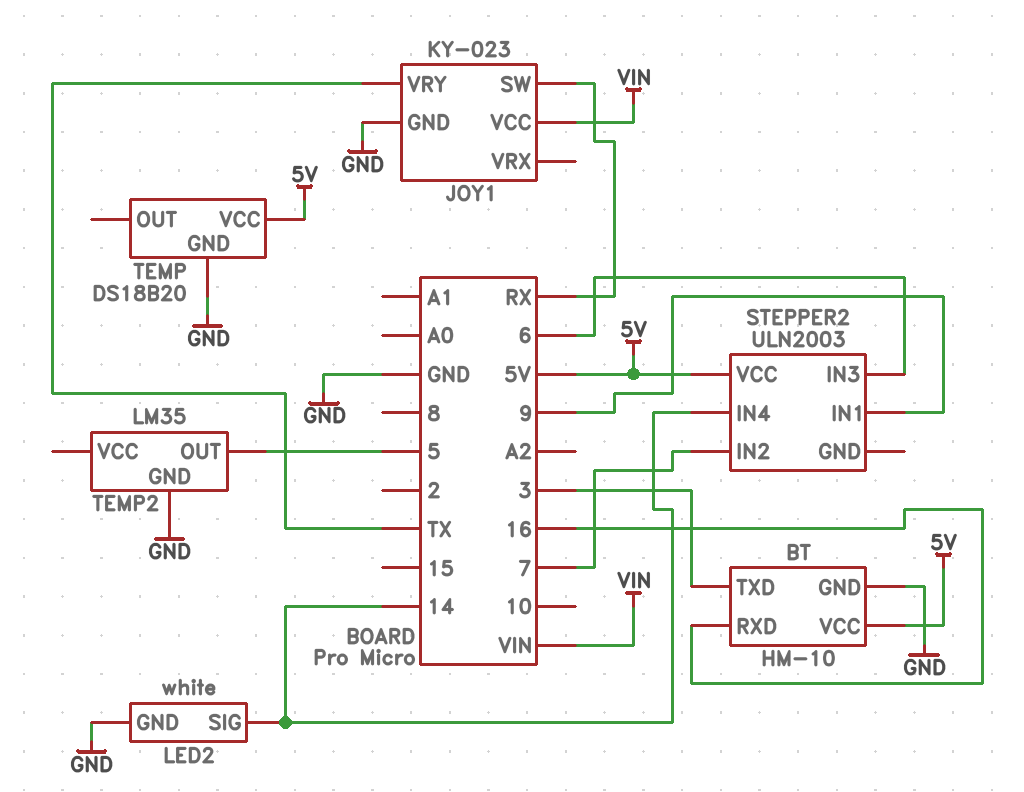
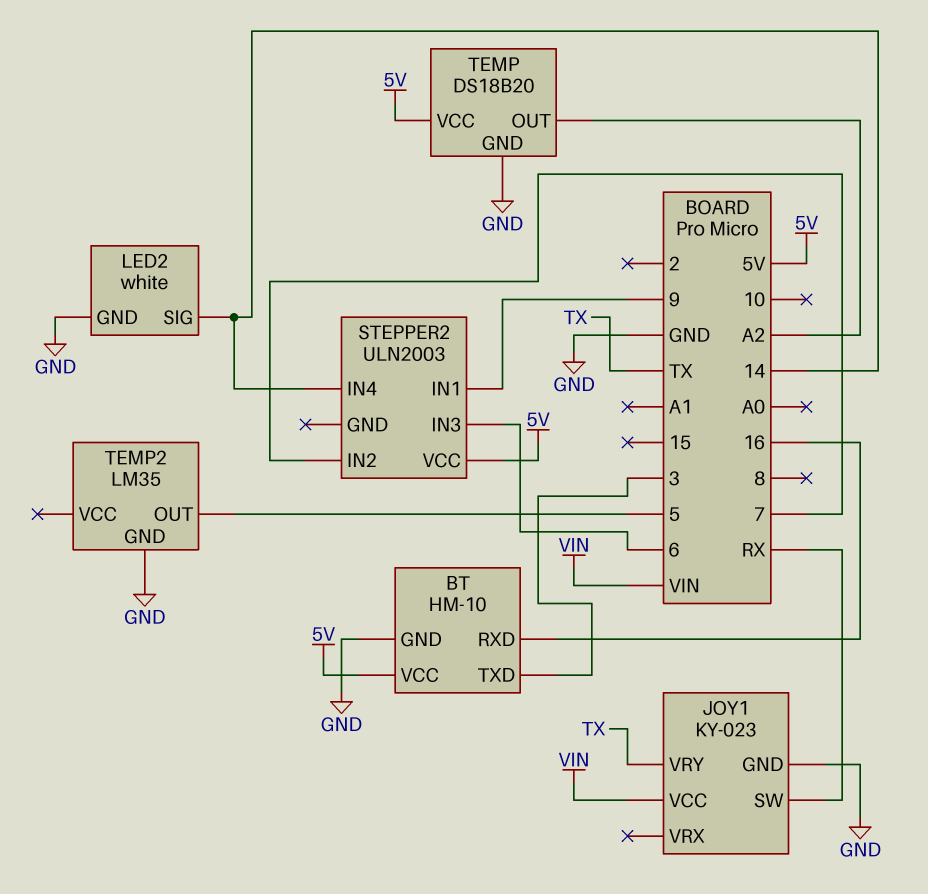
TEMP pin OUT: none -> A2

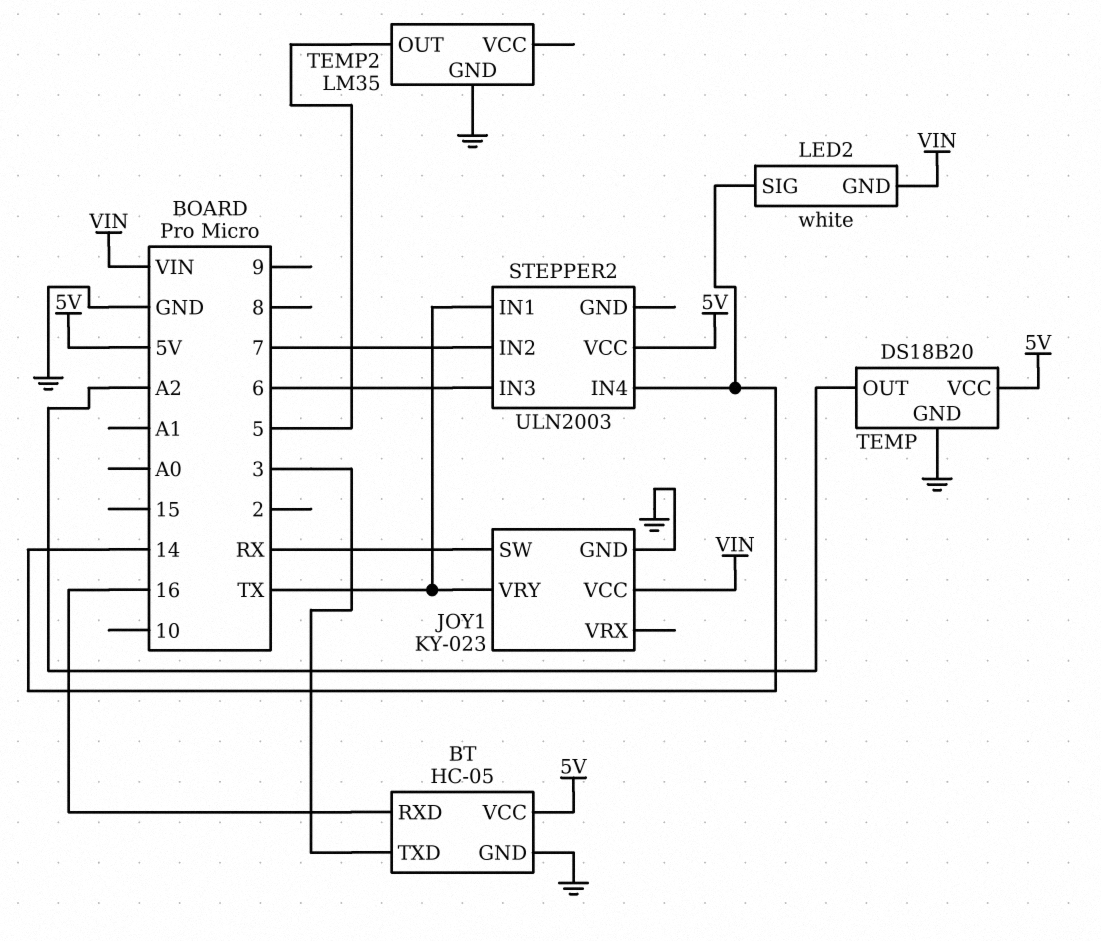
BT: HM-10 -> HC-05
LED2 pin GND: GND -> VIN
STEPPER2 pin IN1: 9 -> TX

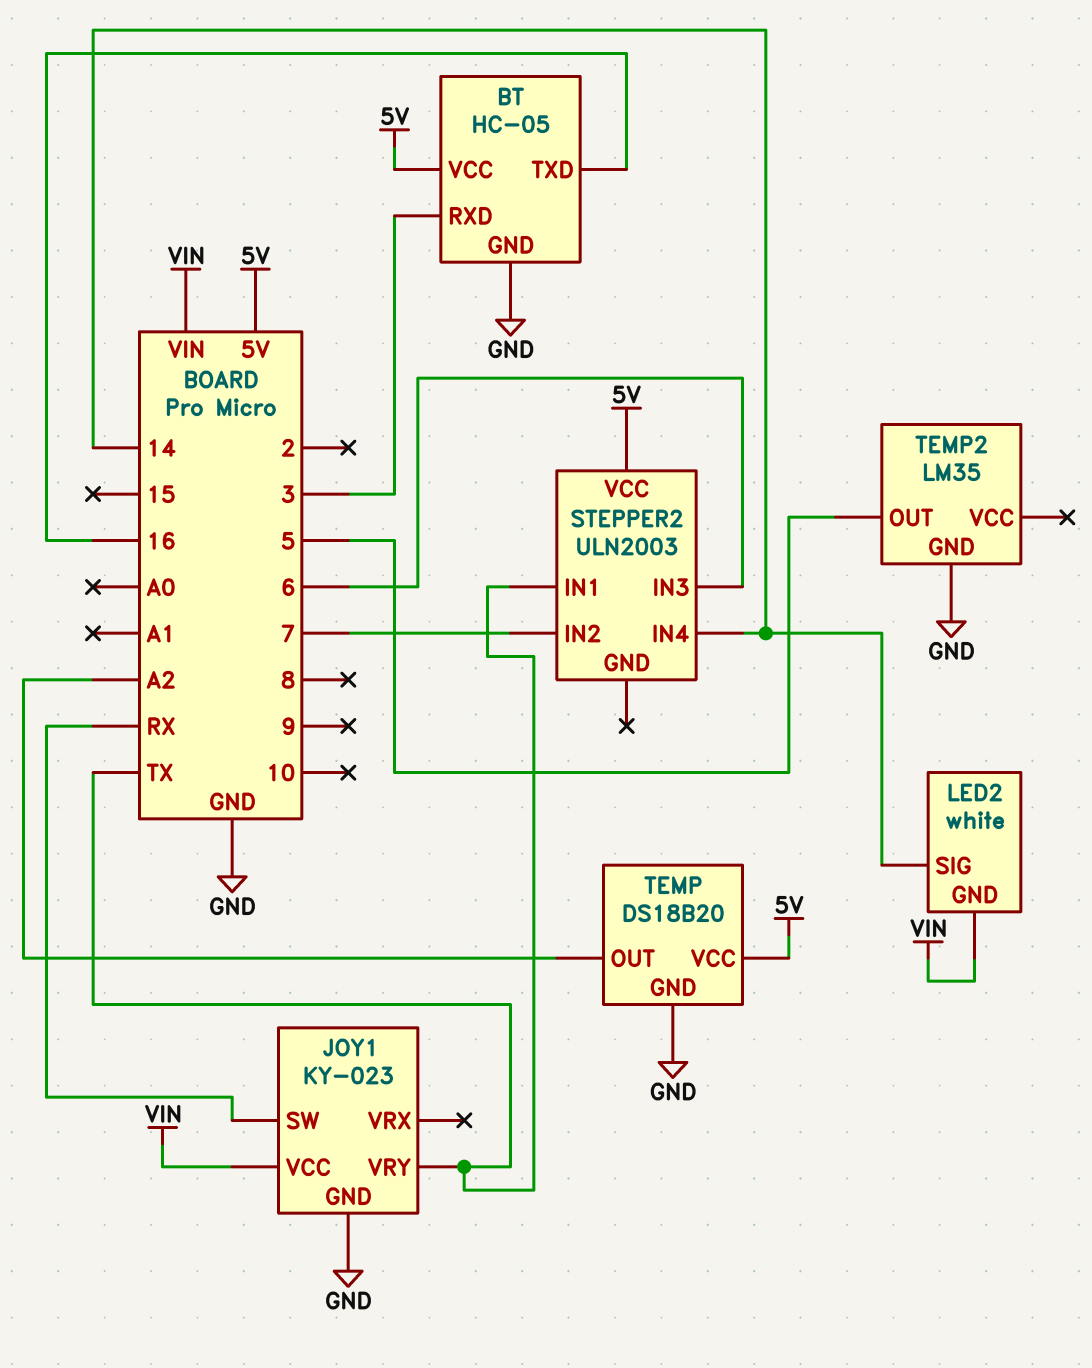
BT pin RXD: 16 -> 3
BT pin TXD: 3 -> 16

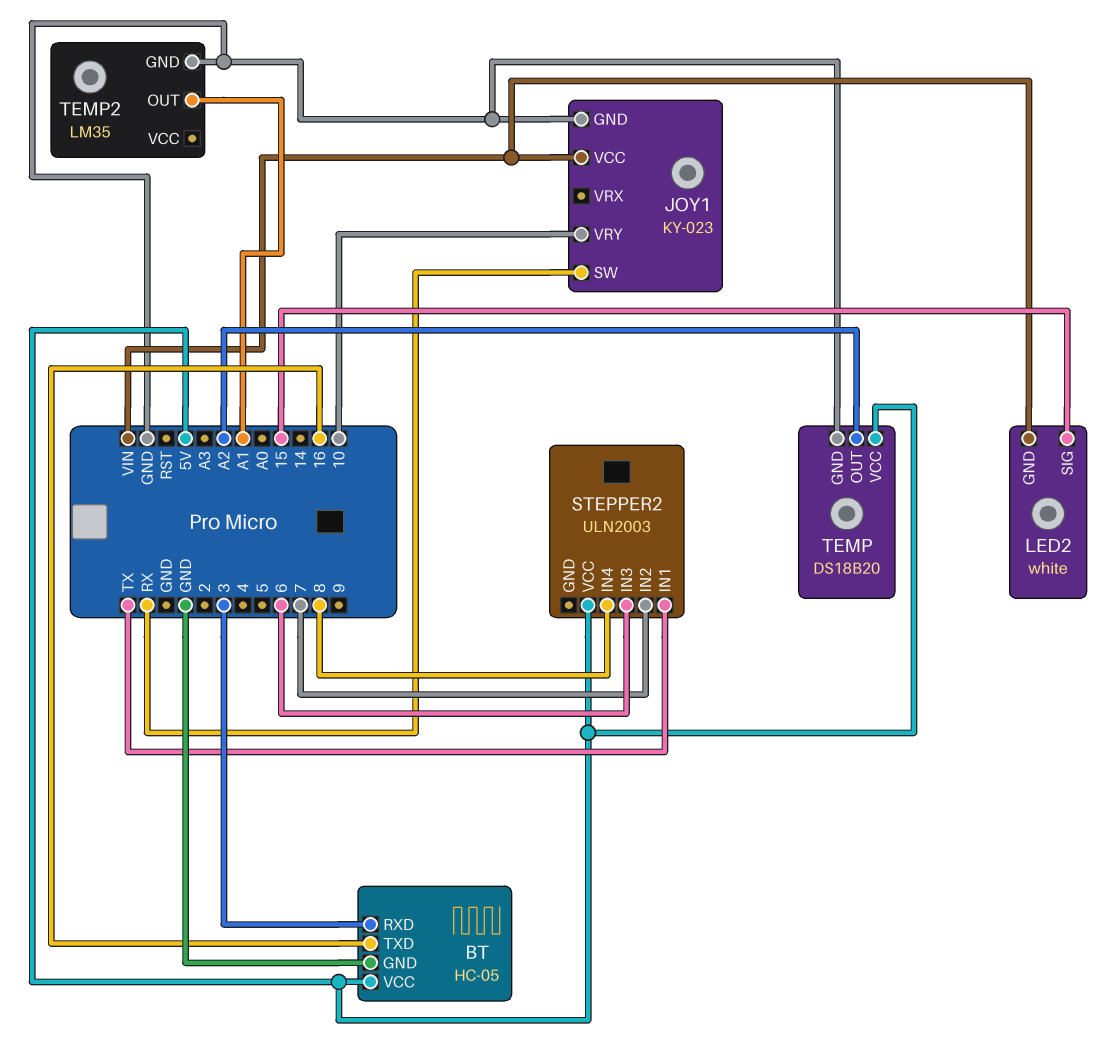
JOY1 pin VRY: TX -> 10
LED2 pin SIG: 14 -> 15
STEPPER2 pin IN4: 14 -> 8
TEMP2 pin OUT: 5 -> A1

